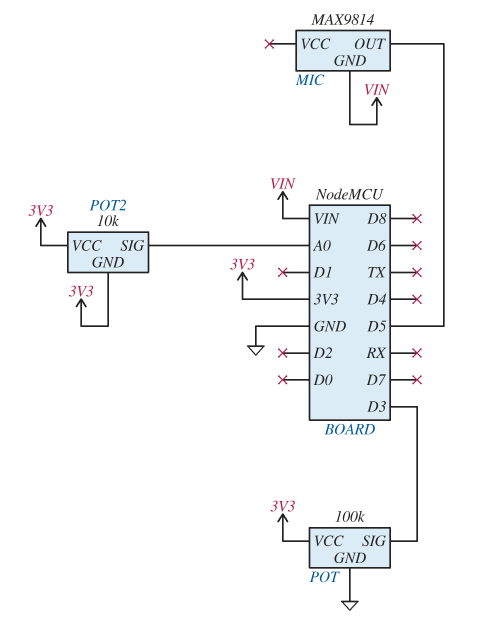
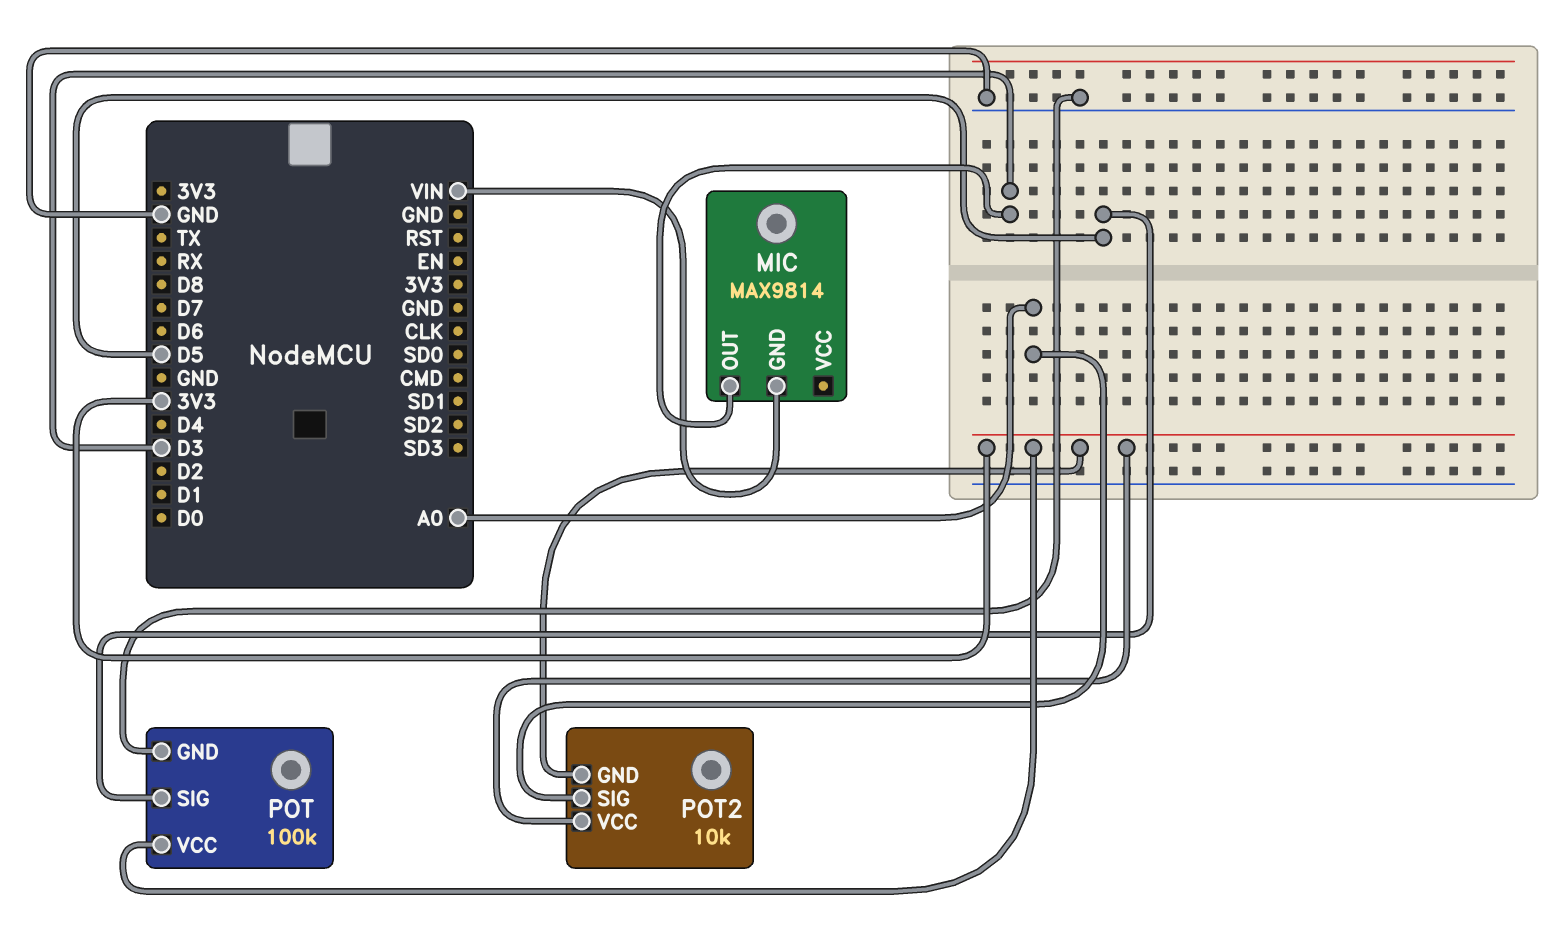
MIC pin OUT: D5 -> D3
POT pin SIG: D3 -> D5

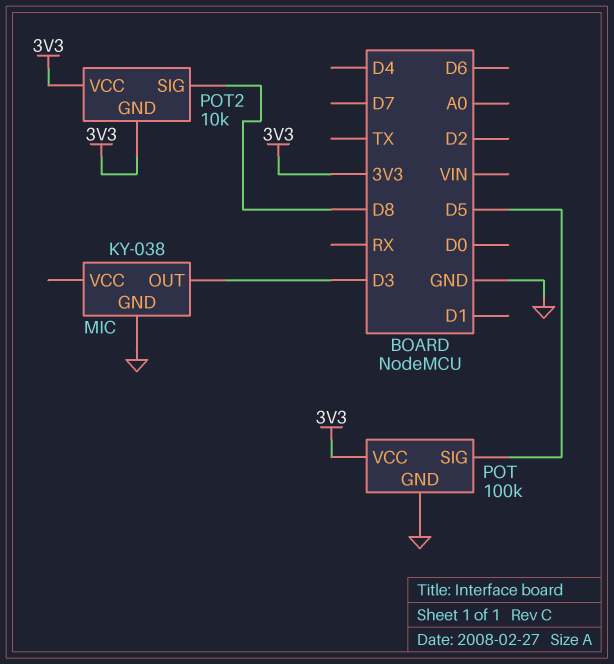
MIC: MAX9814 -> KY-038
MIC pin GND: VIN -> GND
POT2 pin SIG: A0 -> D8

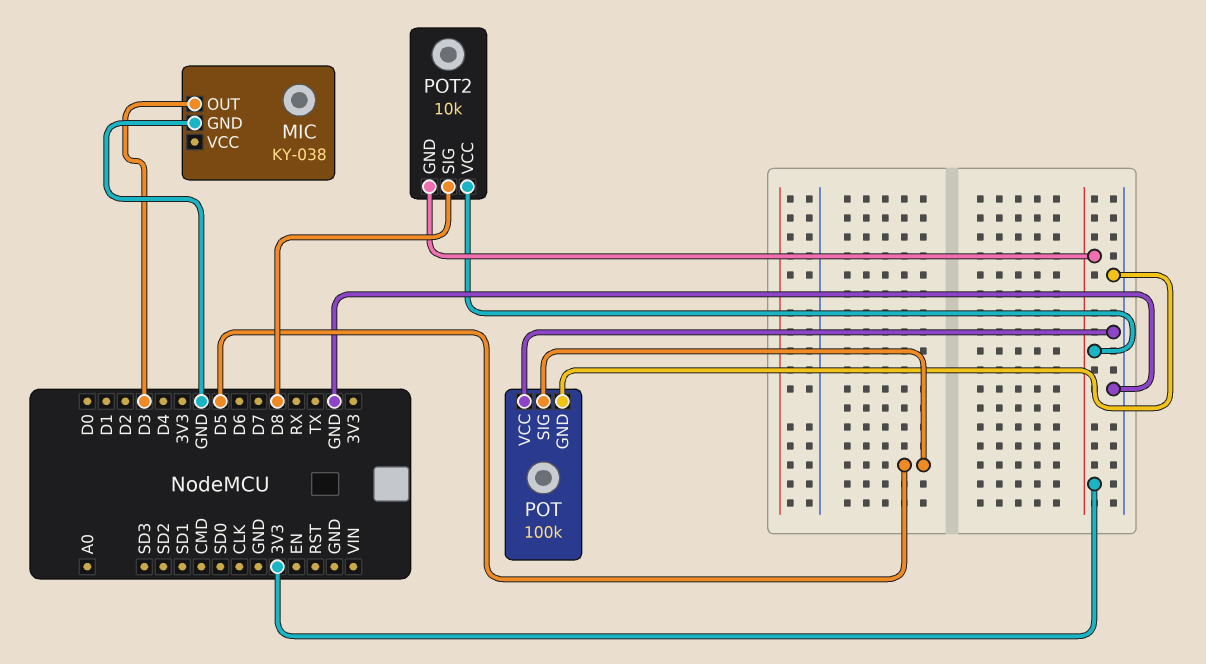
POT pin VCC: 3V3 -> GND

